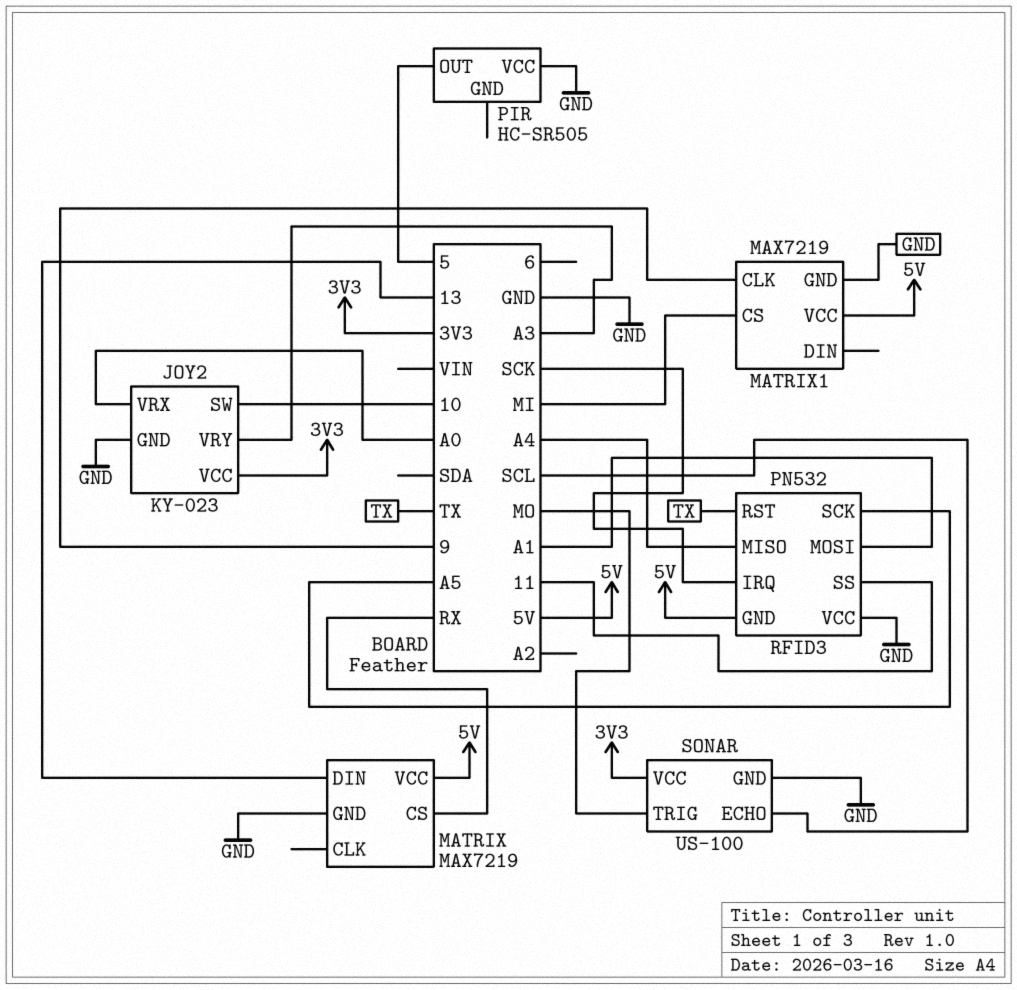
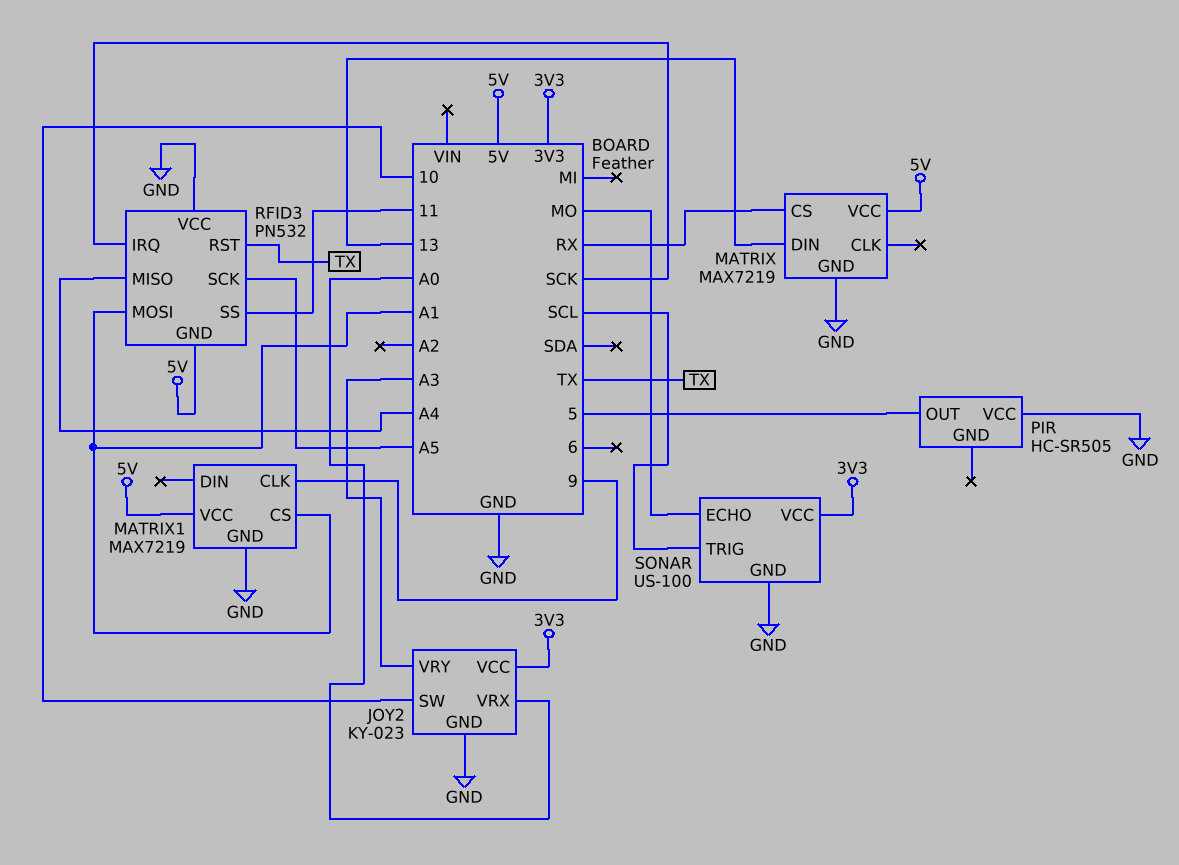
MATRIX1 pin CS: MI -> A1
SONAR pin ECHO: SCL -> MO
SONAR pin TRIG: MO -> SCL

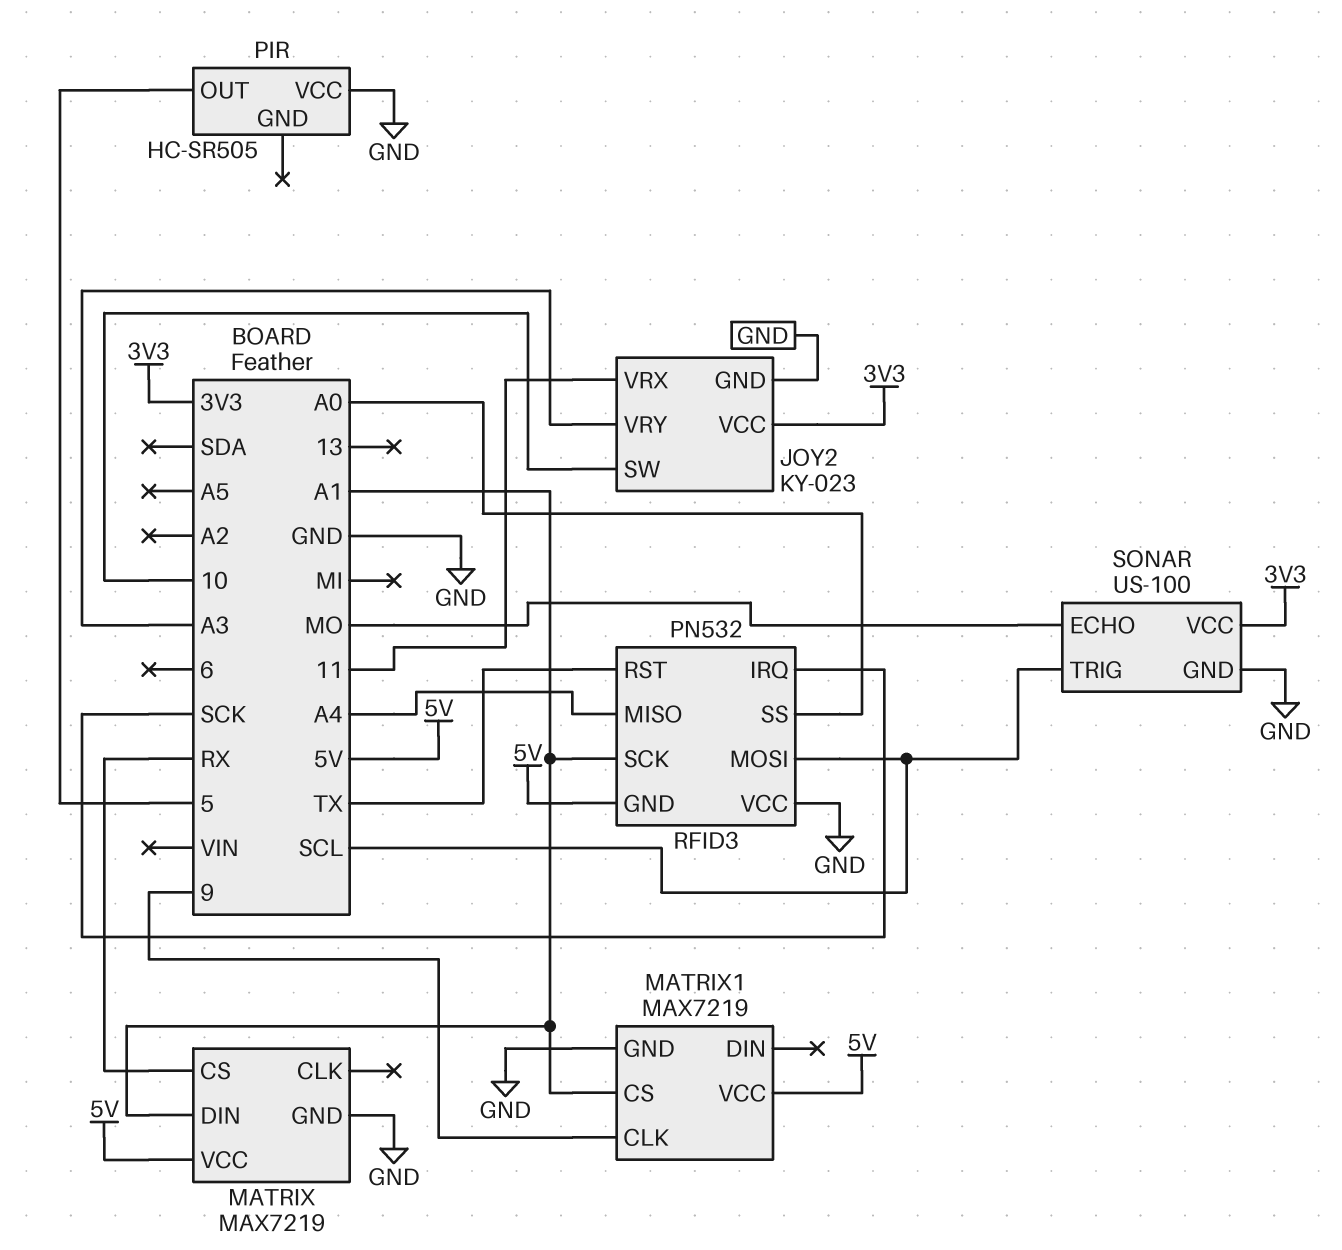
JOY2 pin VRX: A0 -> 11
MATRIX pin DIN: 13 -> A1
RFID3 pin MOSI: A1 -> SCL
RFID3 pin SCK: A5 -> A1
RFID3 pin SS: 11 -> A0

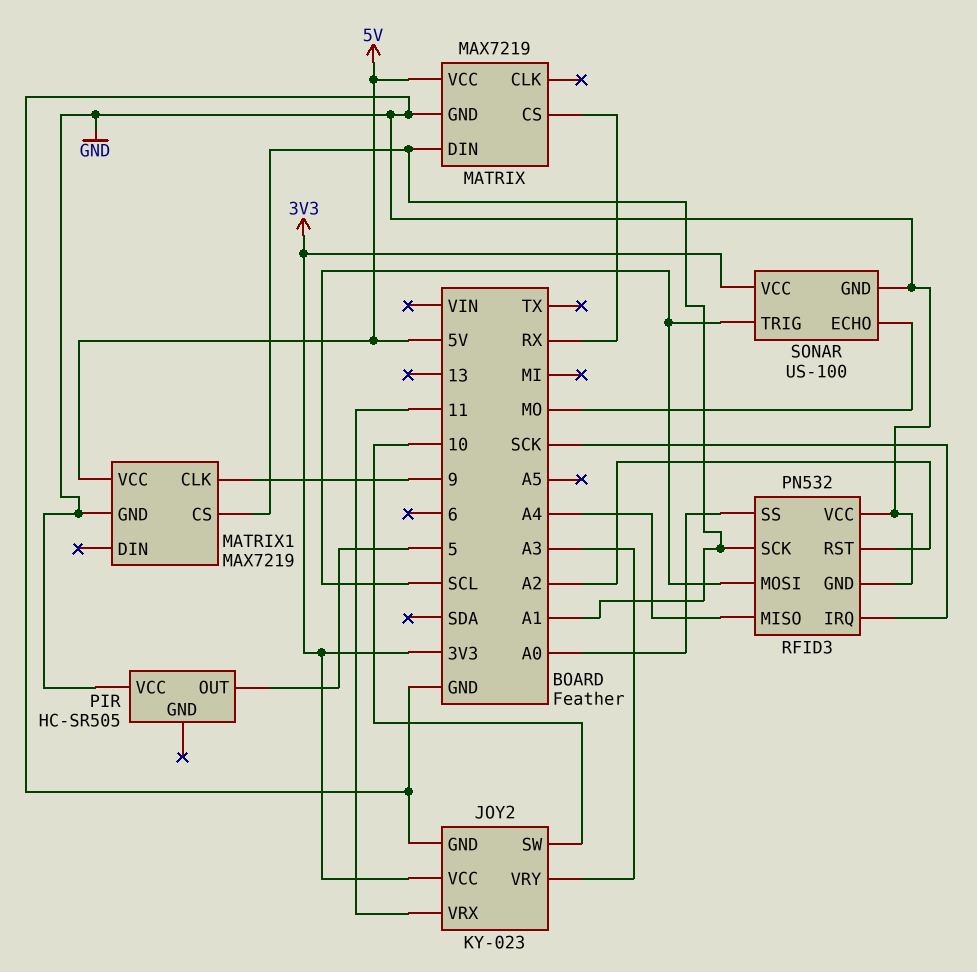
RFID3 pin GND: 5V -> GND
RFID3 pin RST: TX -> A2

